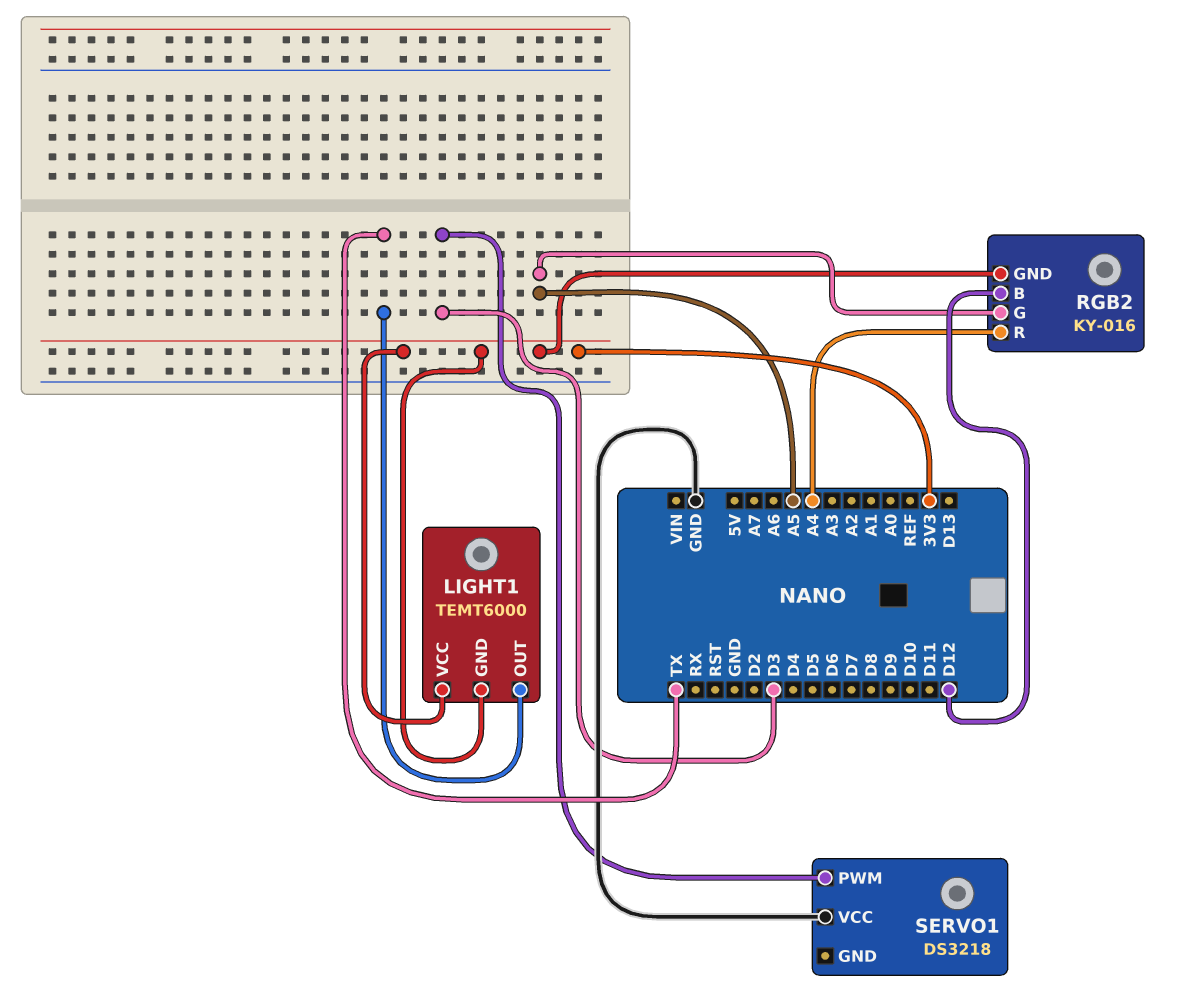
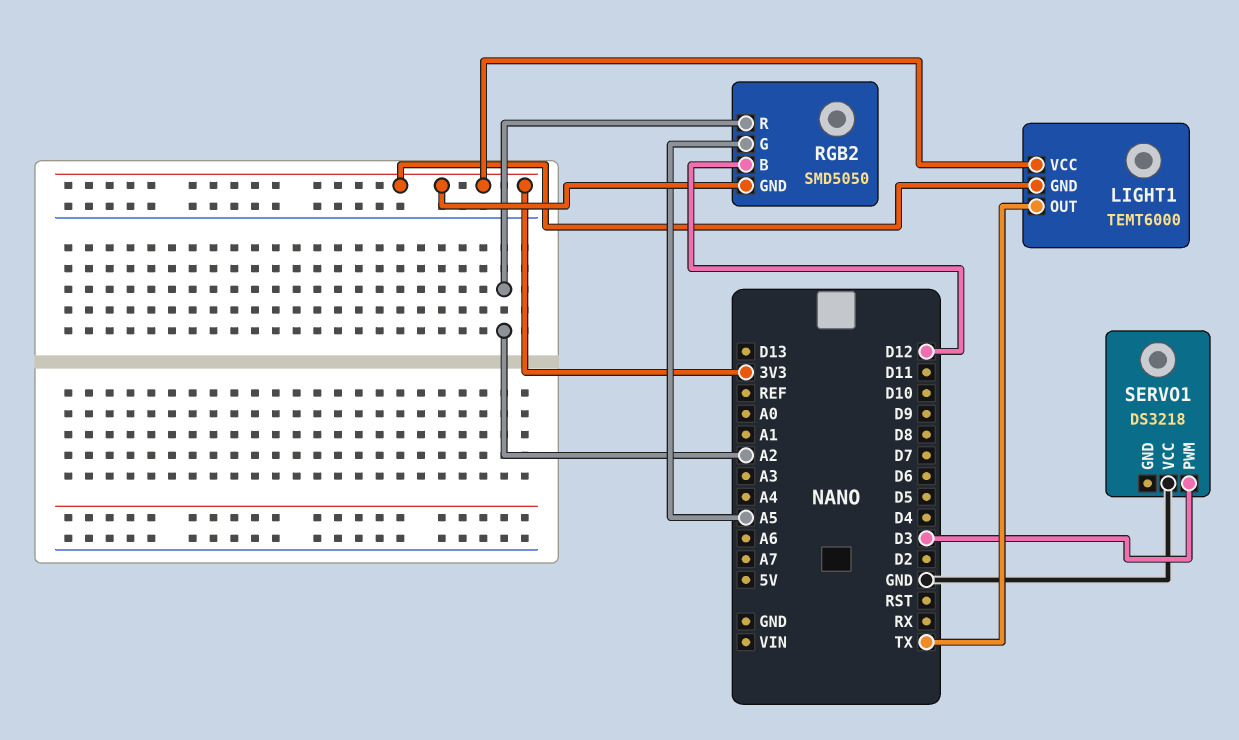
RGB2: KY-016 -> SMD5050
RGB2 pin R: A4 -> A2

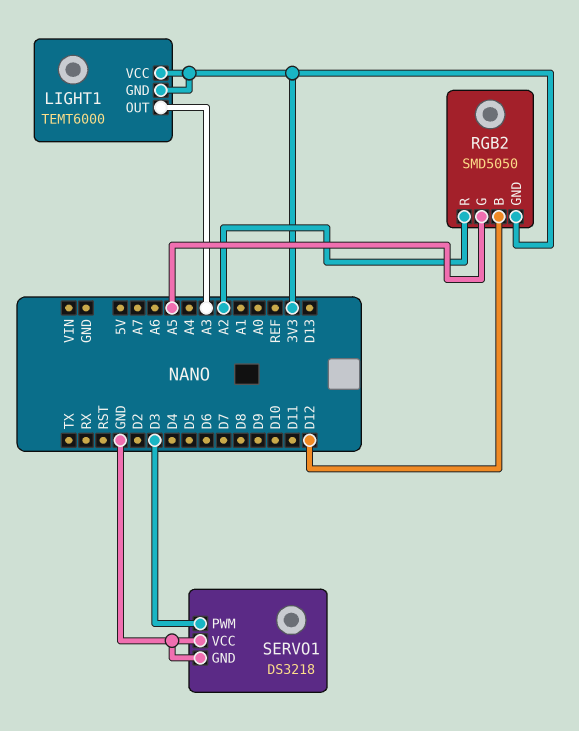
LIGHT1 pin OUT: TX -> A3
SERVO1 pin GND: none -> GND

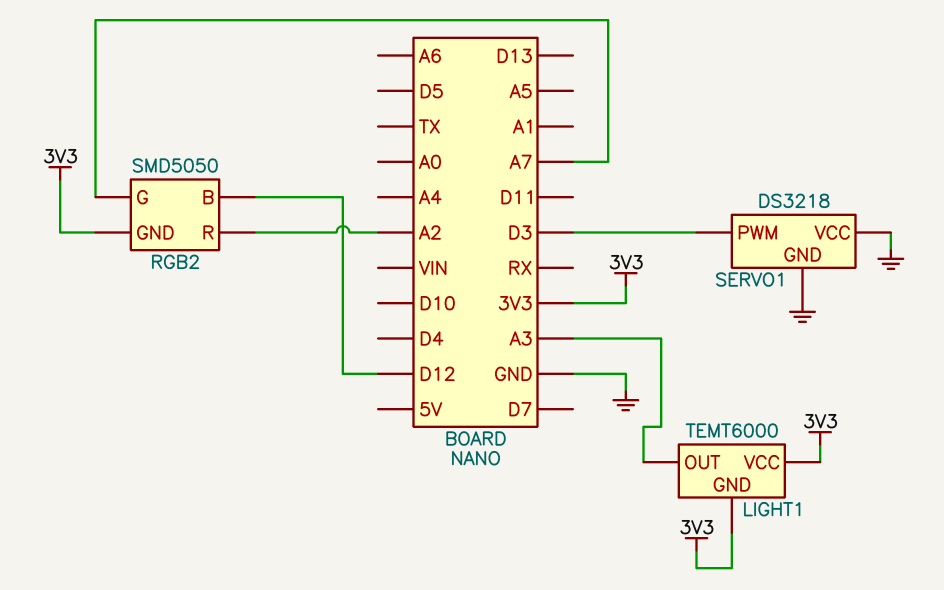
RGB2 pin G: A5 -> A7

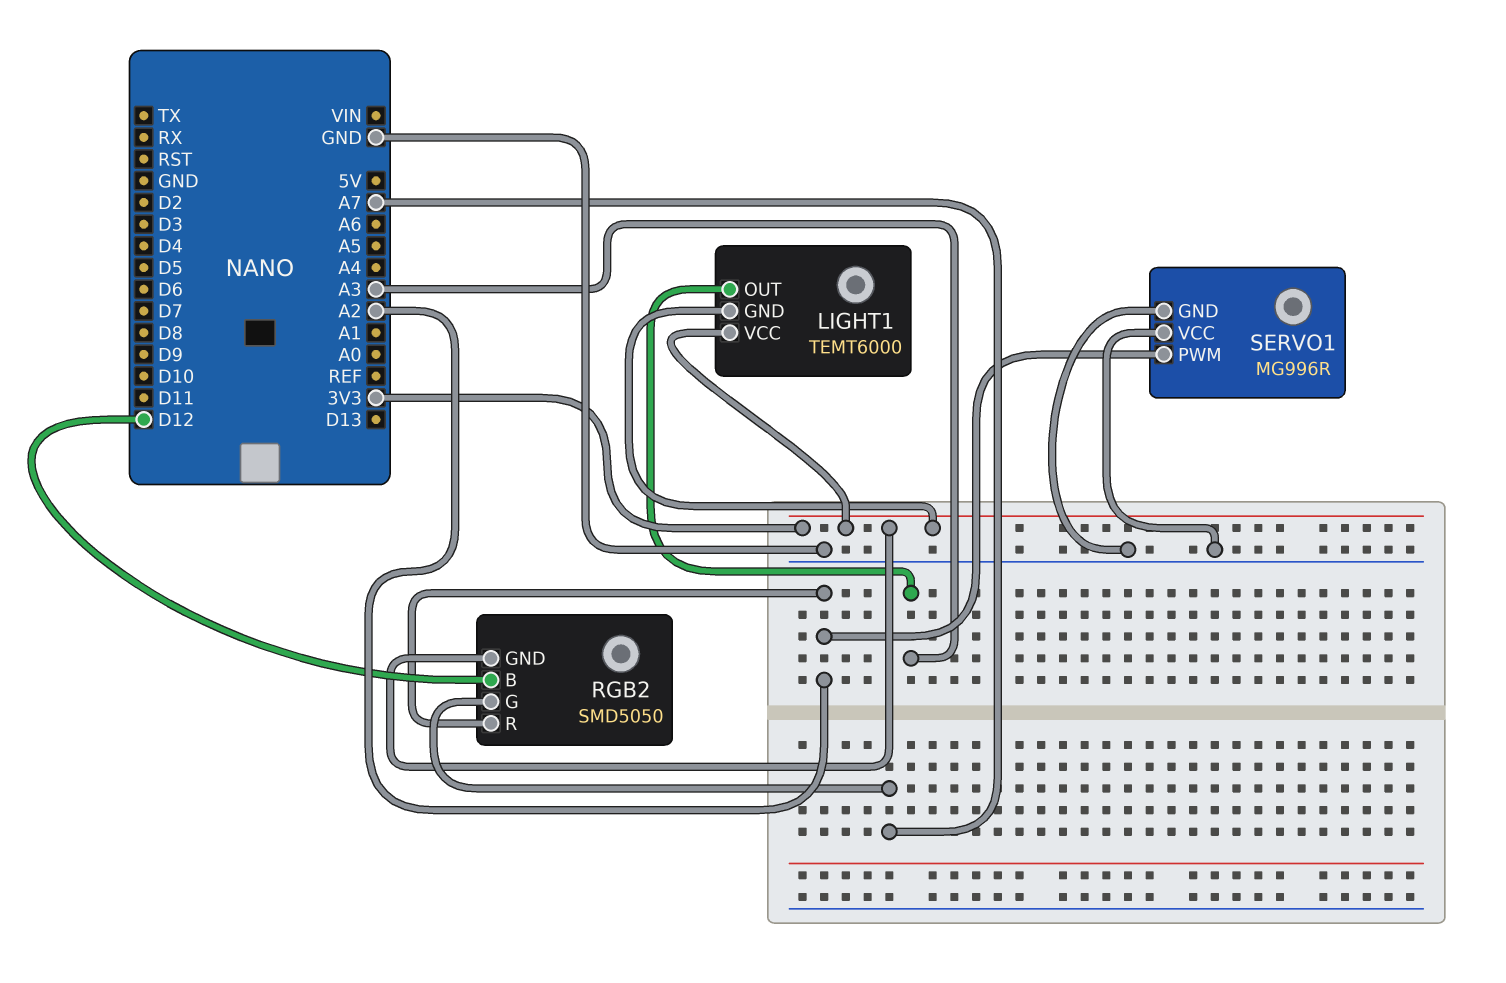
SERVO1: DS3218 -> MG996R
SERVO1 pin PWM: D3 -> A2

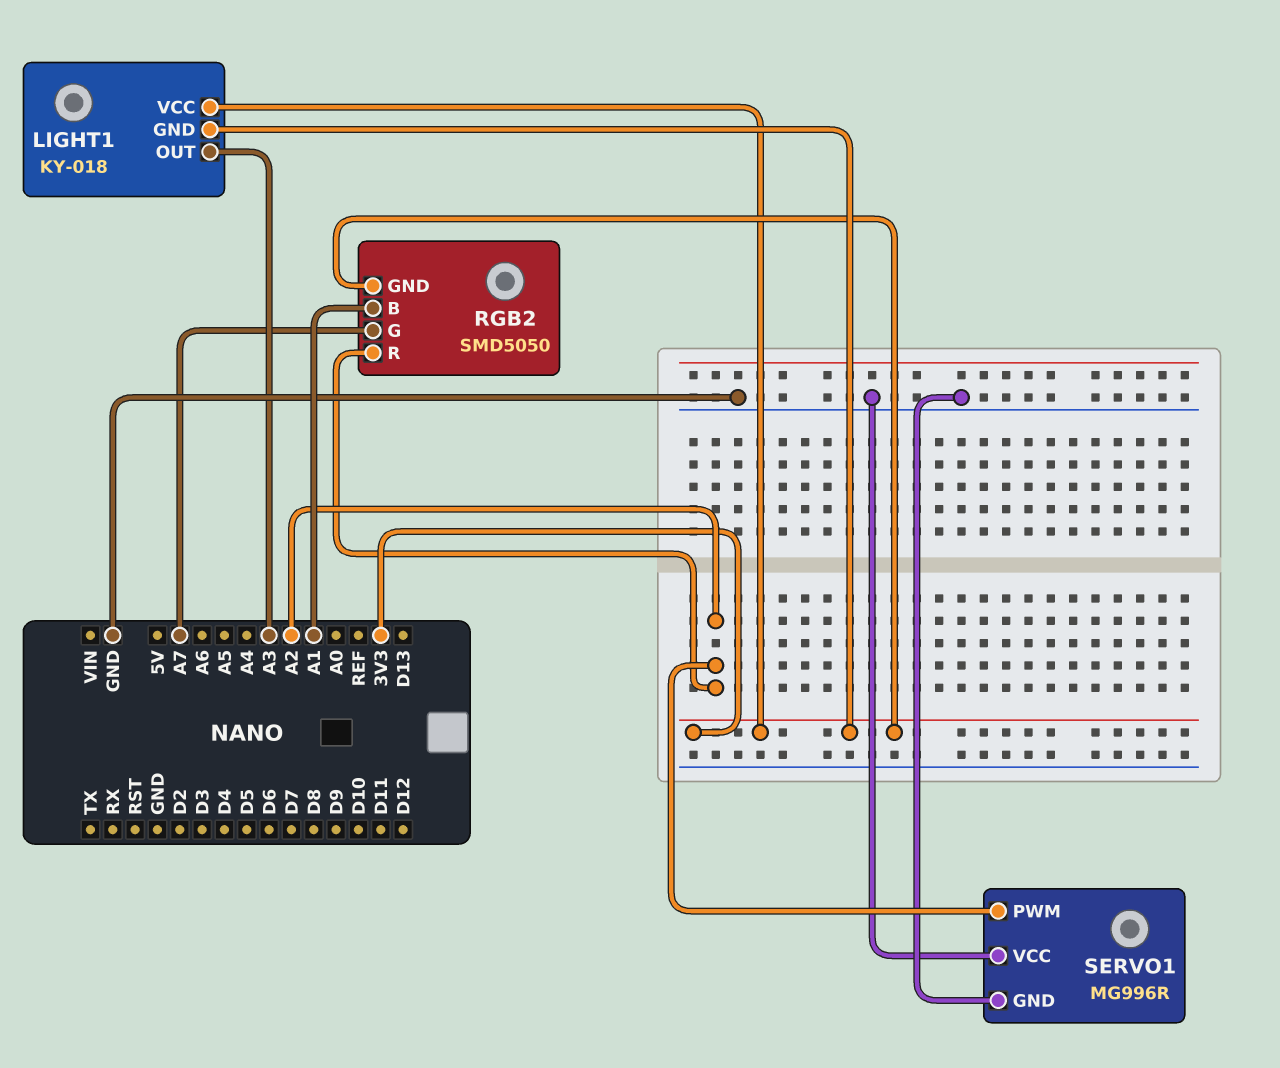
LIGHT1: TEMT6000 -> KY-018
RGB2 pin B: D12 -> A1

